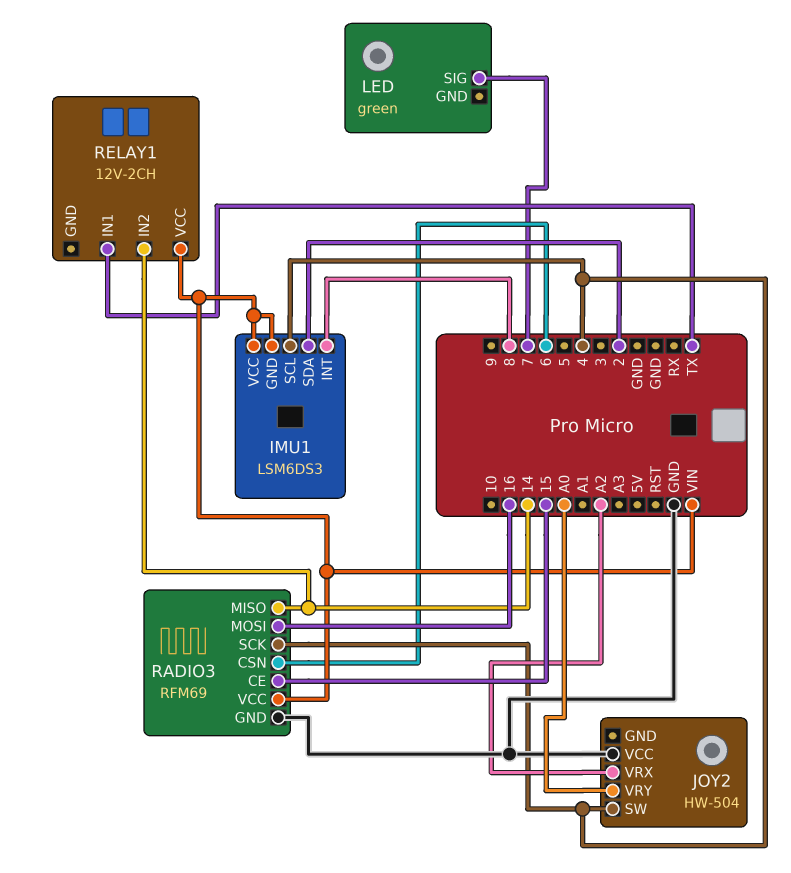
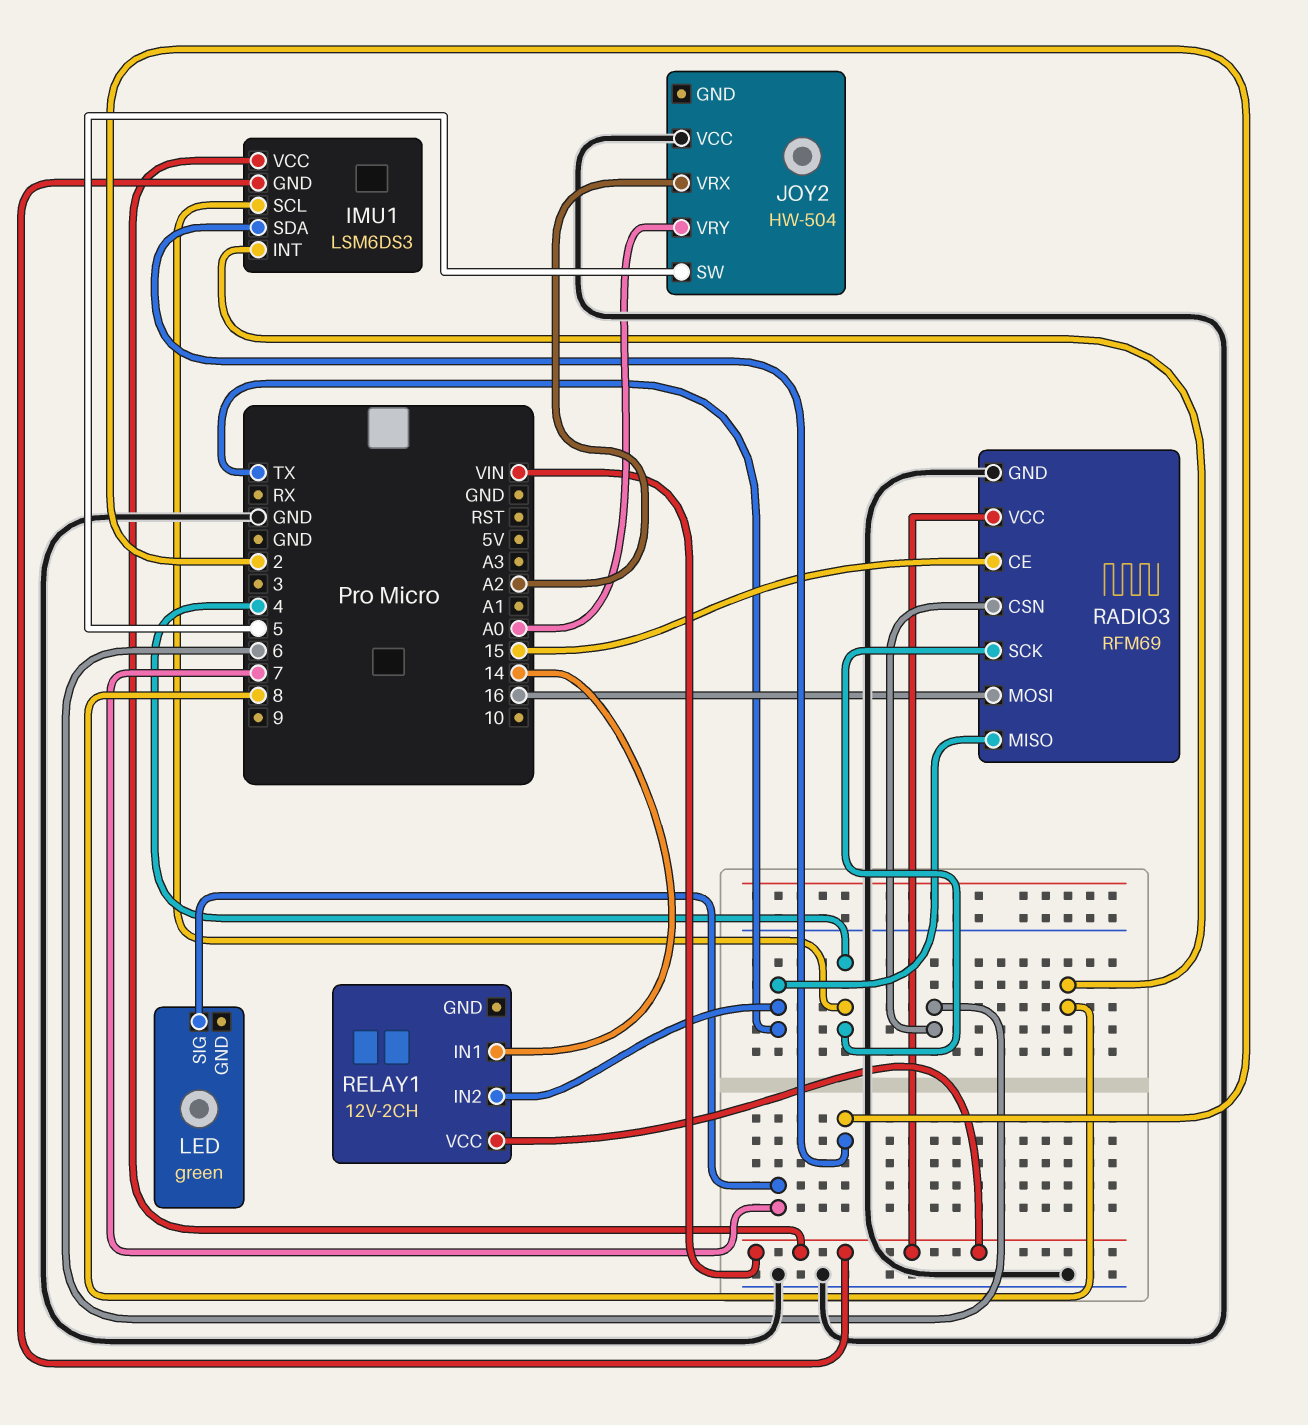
JOY2 pin SW: 4 -> 5
RADIO3 pin MISO: 14 -> TX
RELAY1 pin IN1: TX -> 14
RELAY1 pin IN2: 14 -> TX

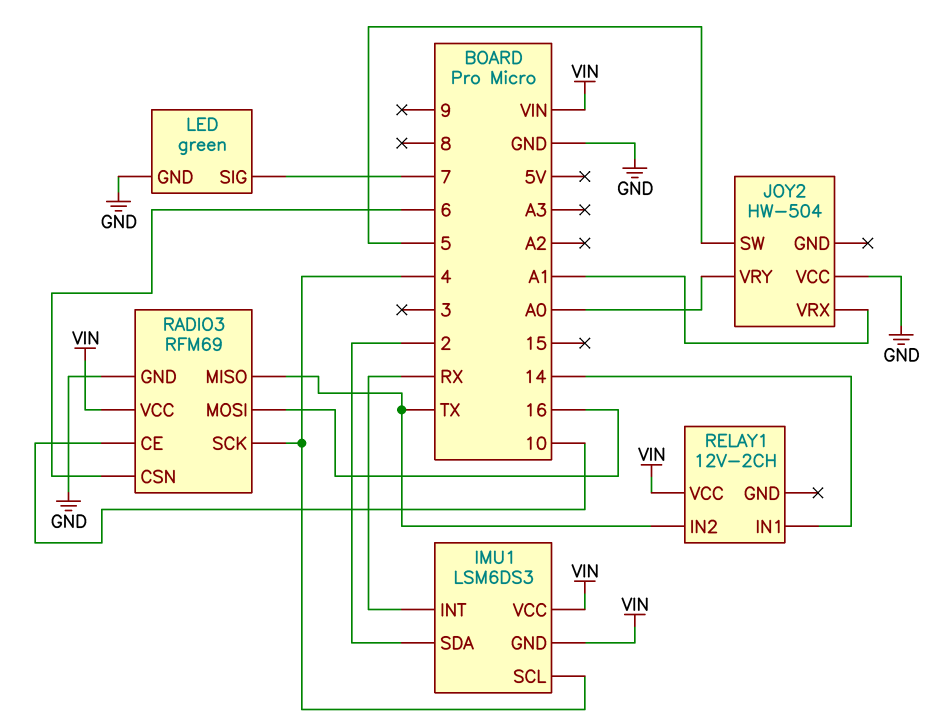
IMU1 pin INT: 8 -> RX
JOY2 pin VRX: A2 -> A1
LED pin GND: none -> GND
RADIO3 pin CE: 15 -> 10

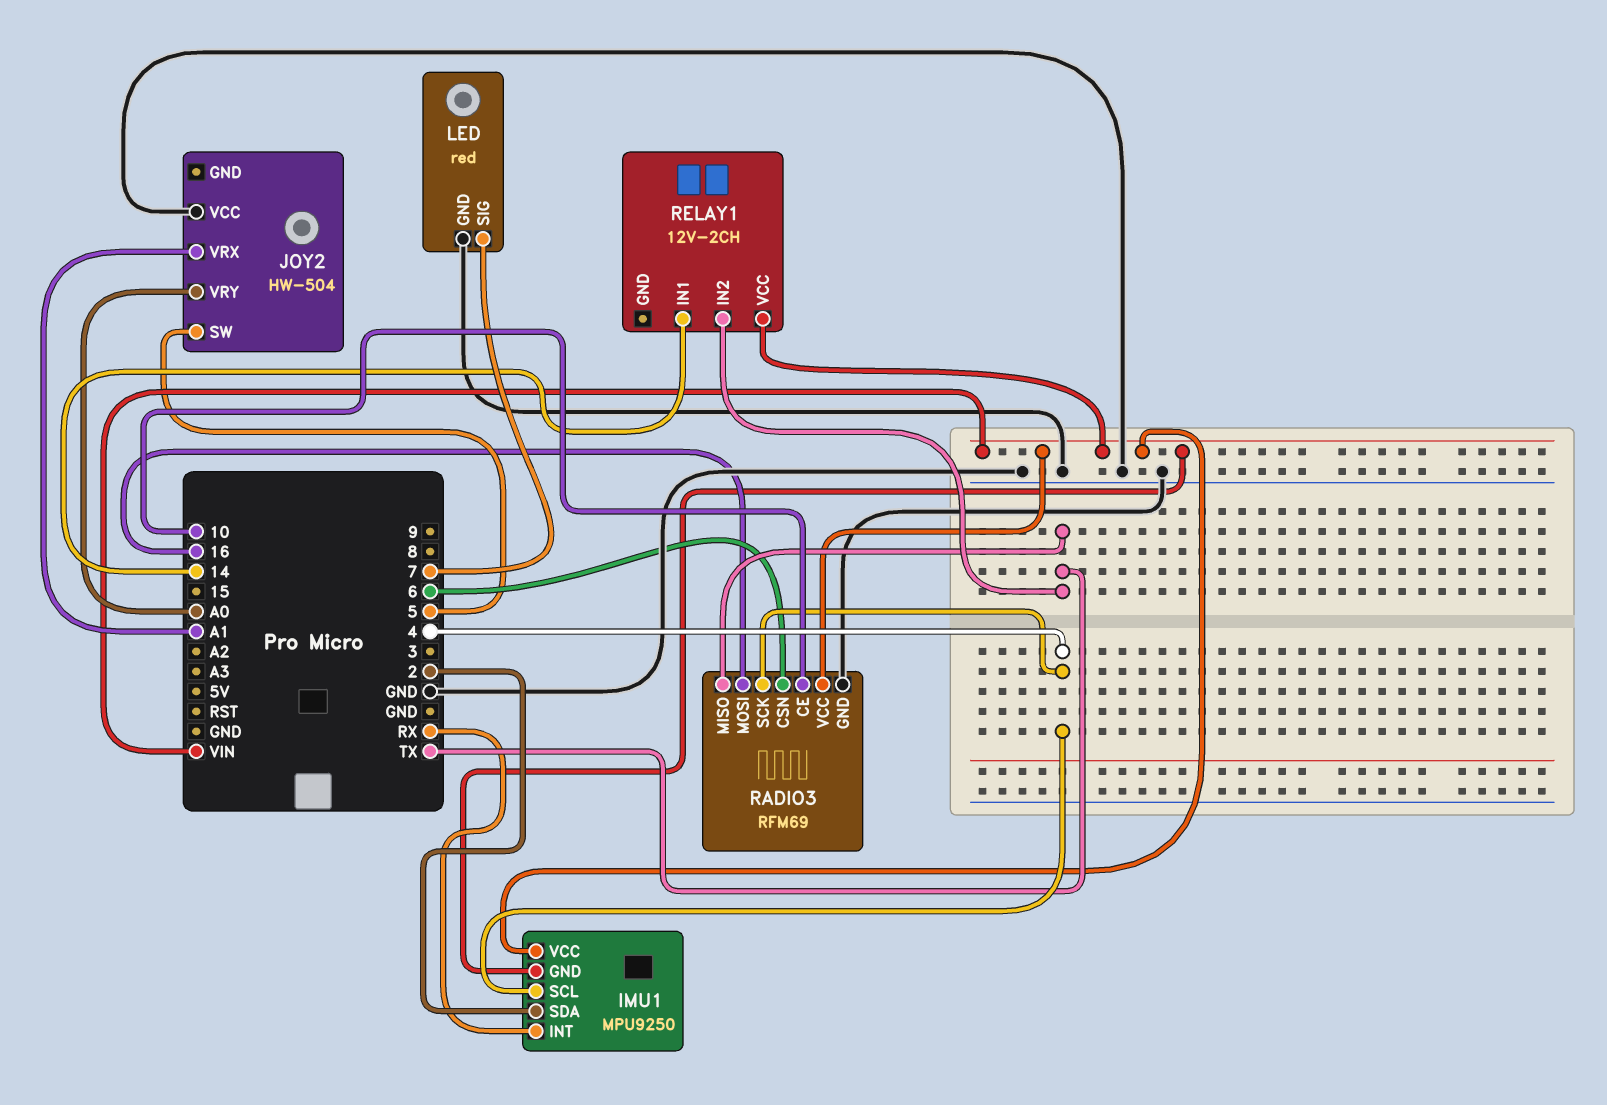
IMU1: LSM6DS3 -> MPU9250
LED: green -> red

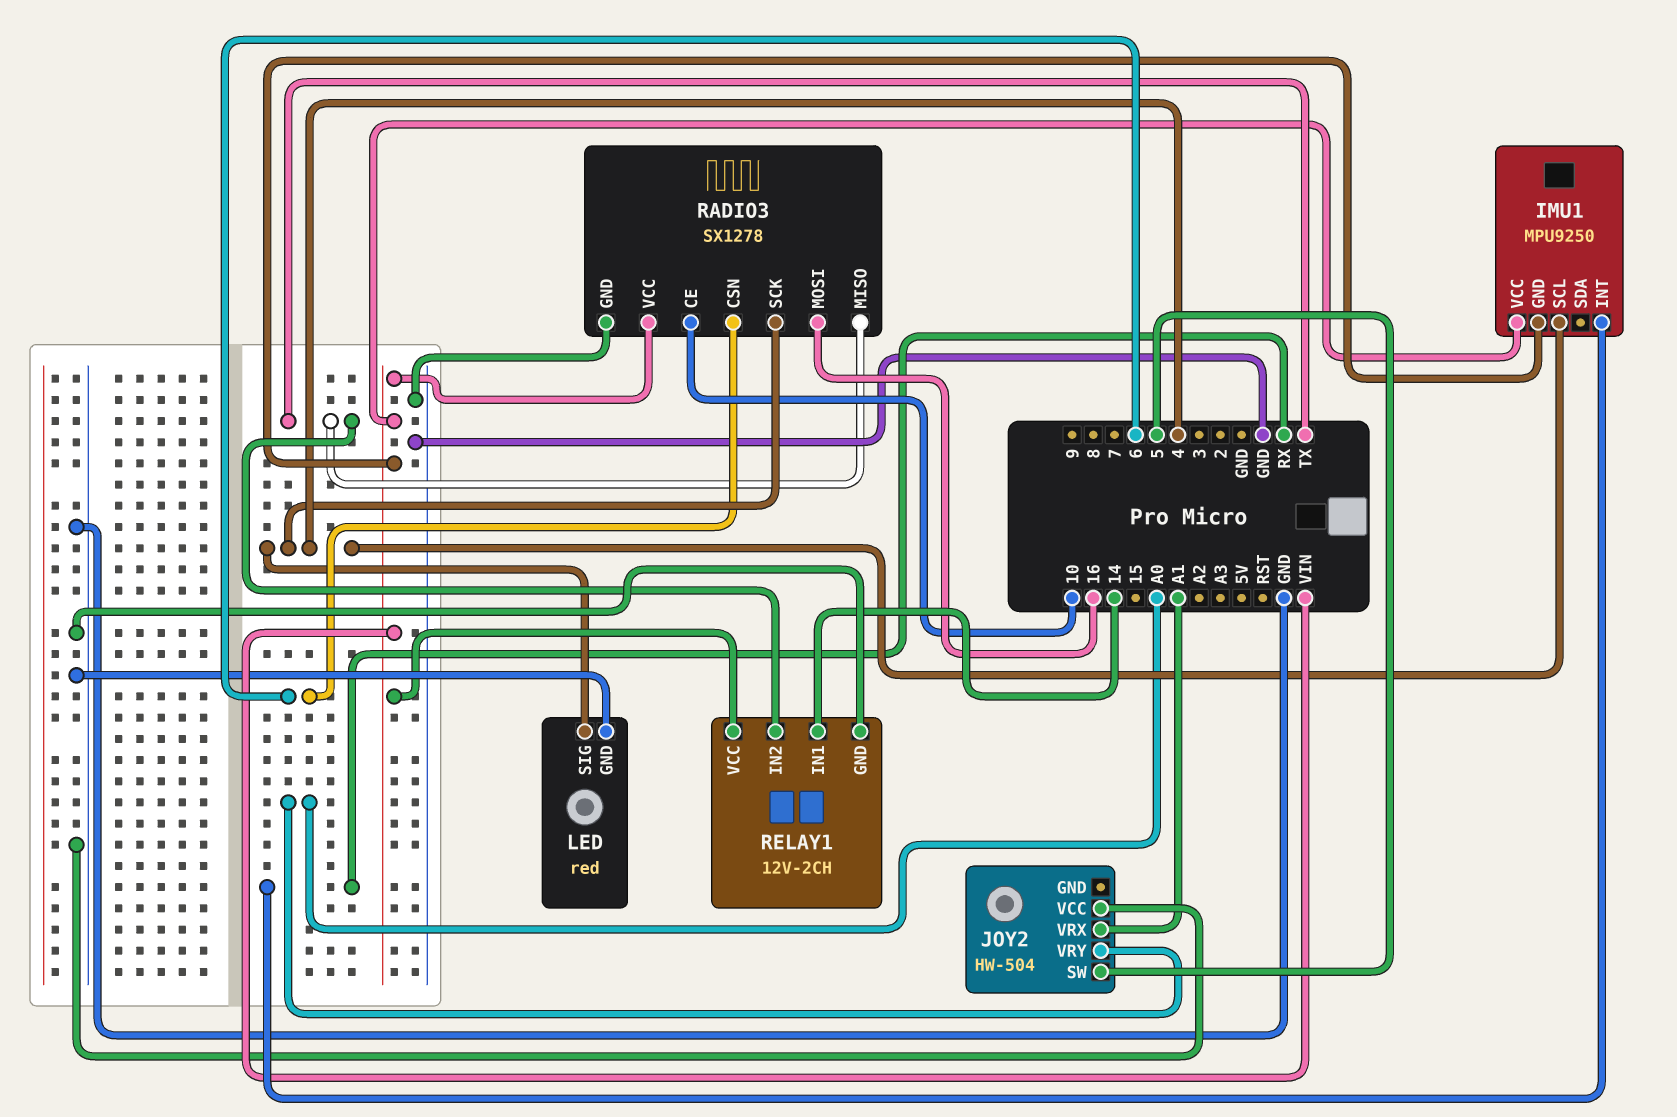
IMU1 pin SDA: 2 -> none
LED pin SIG: 7 -> 4
RADIO3: RFM69 -> SX1278
RELAY1 pin GND: none -> GND

